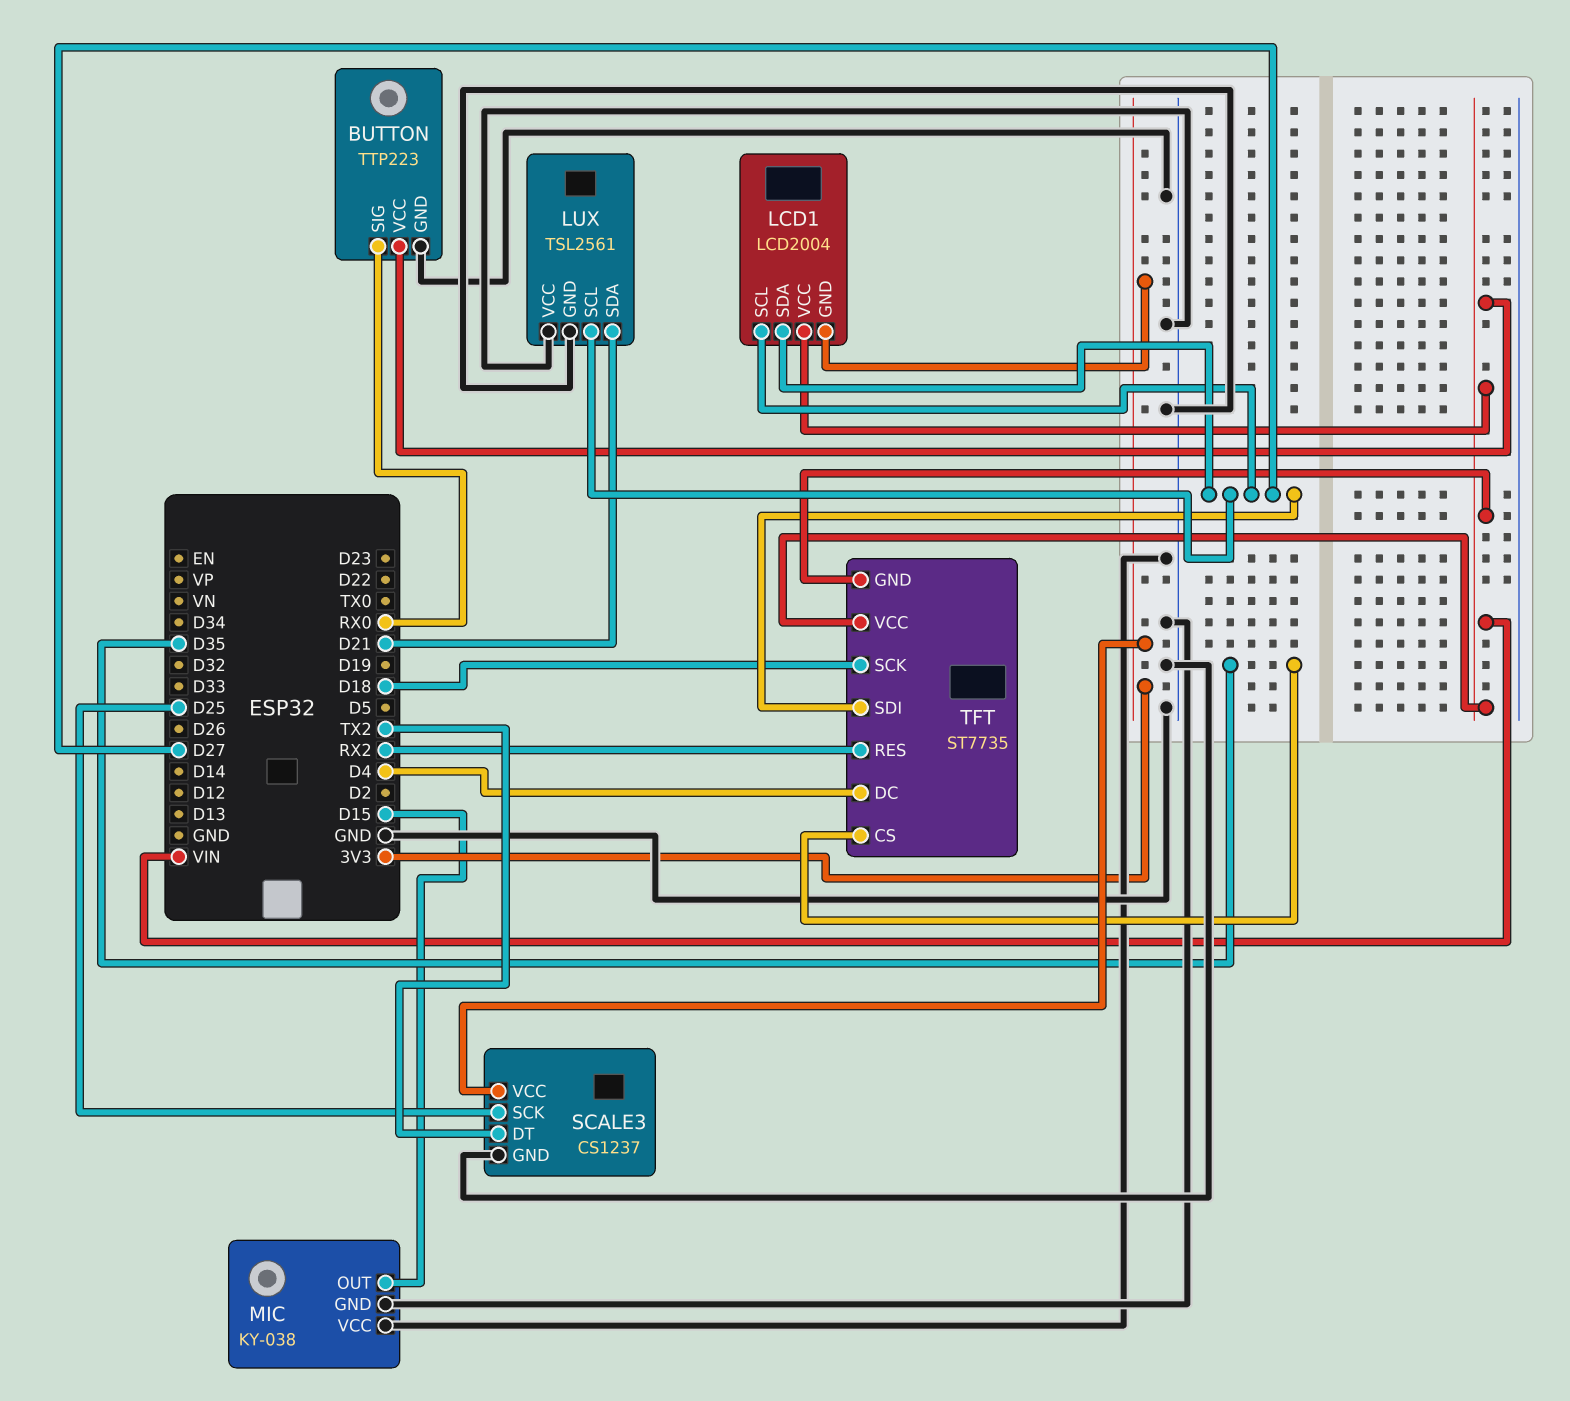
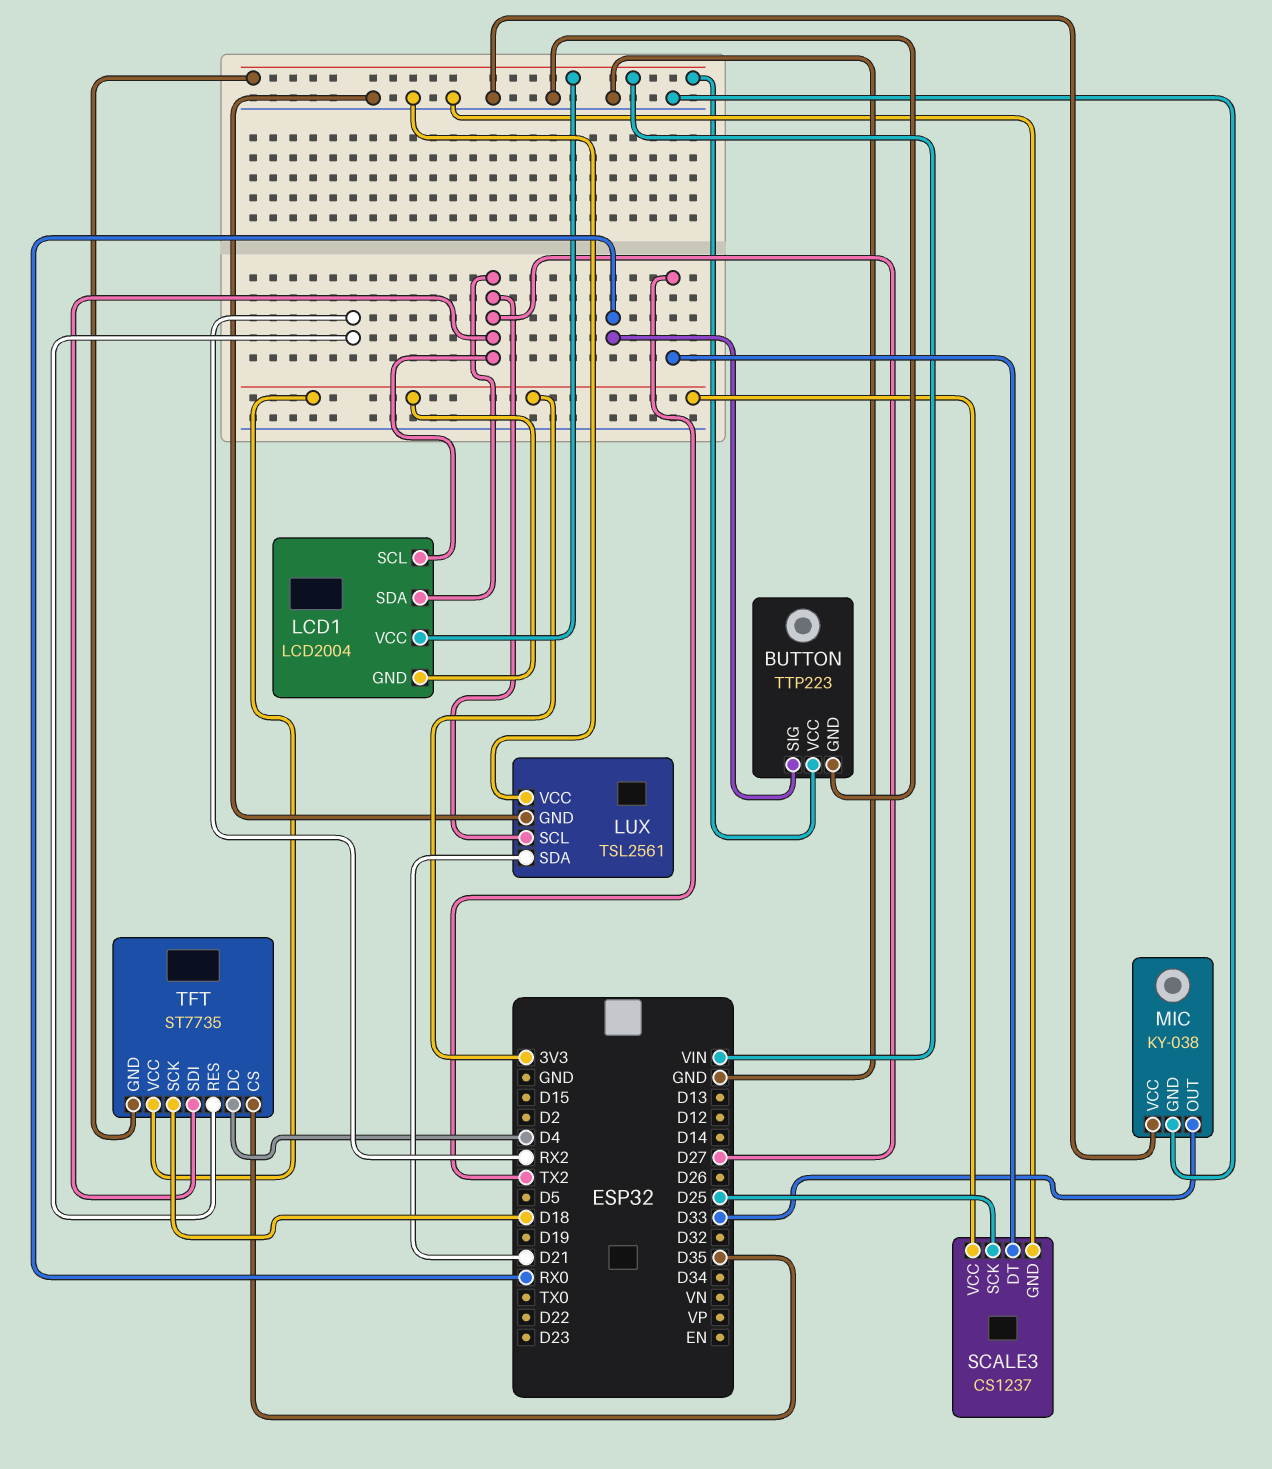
MIC pin OUT: D15 -> D33
TFT pin VCC: VIN -> 3V3

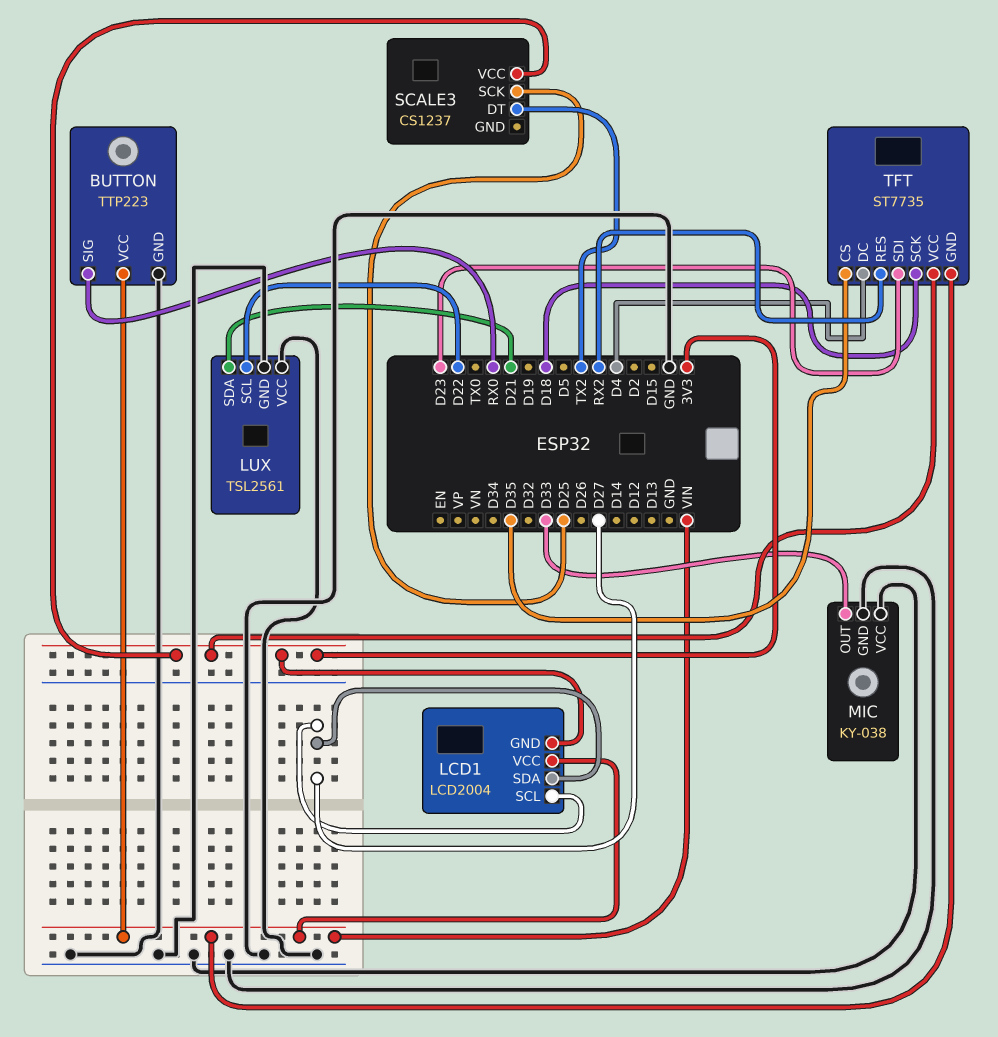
LUX pin SCL: D27 -> D22
SCALE3 pin GND: GND -> none
TFT pin SDI: D27 -> D23

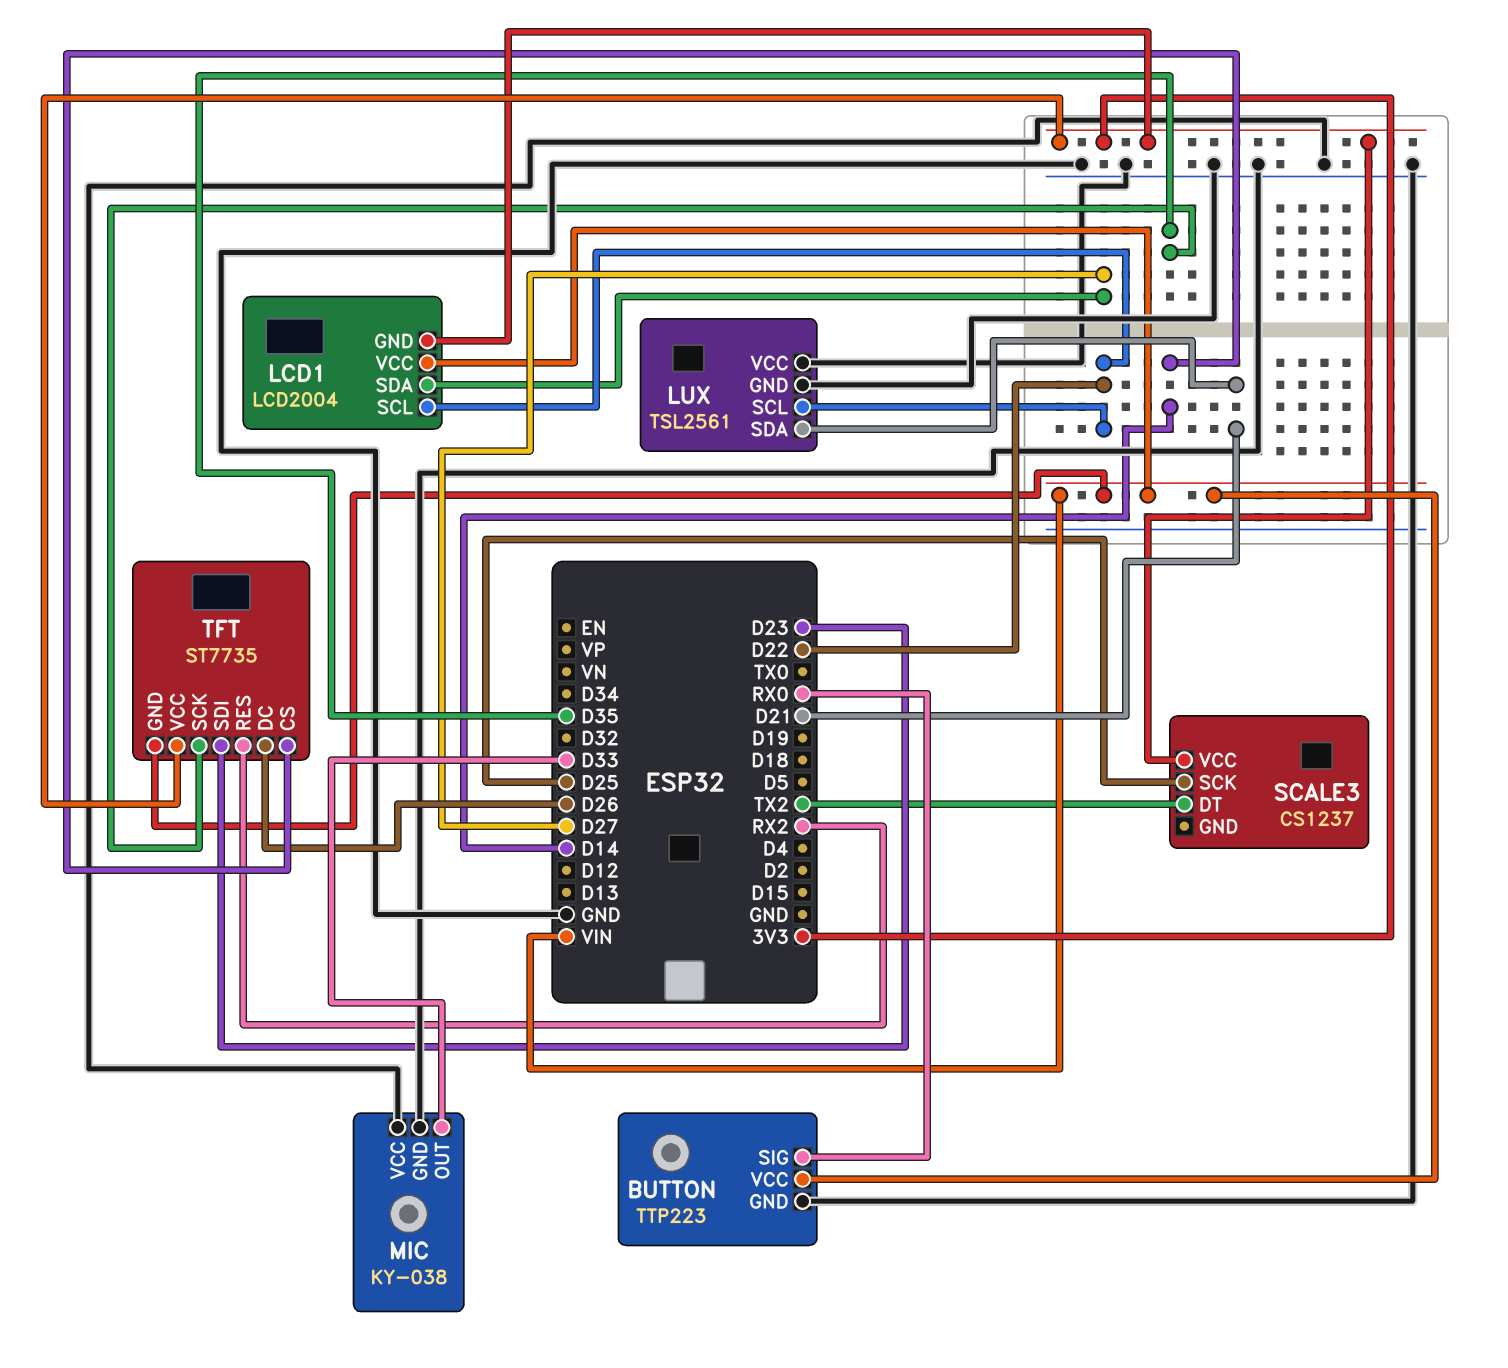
LCD1 pin SCL: D27 -> D22
TFT pin CS: D35 -> D14
TFT pin DC: D4 -> D26
TFT pin SCK: D18 -> D35

